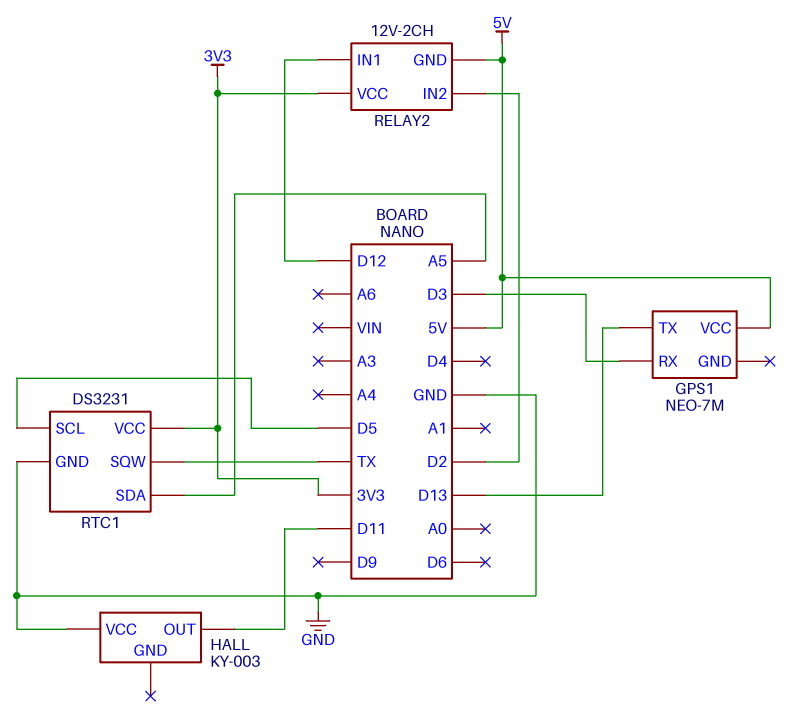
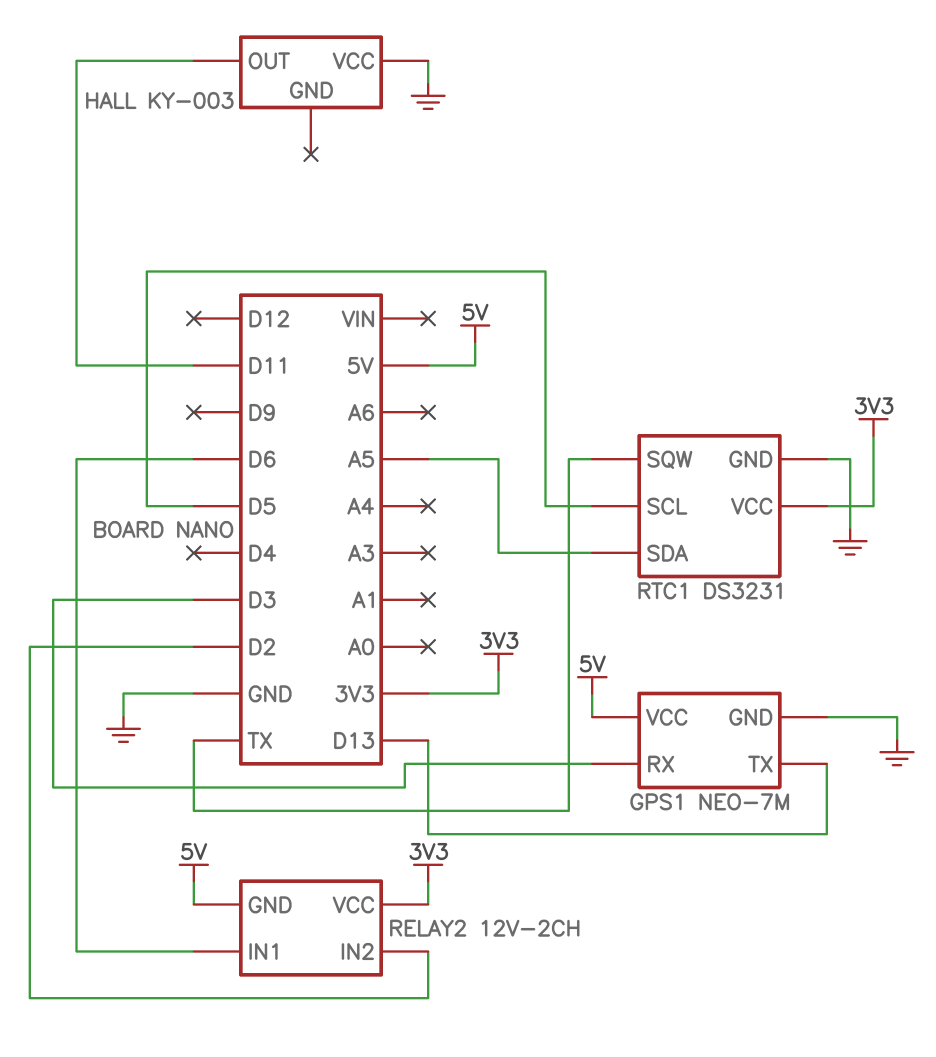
GPS1 pin GND: none -> GND
RELAY2 pin IN1: D12 -> D6

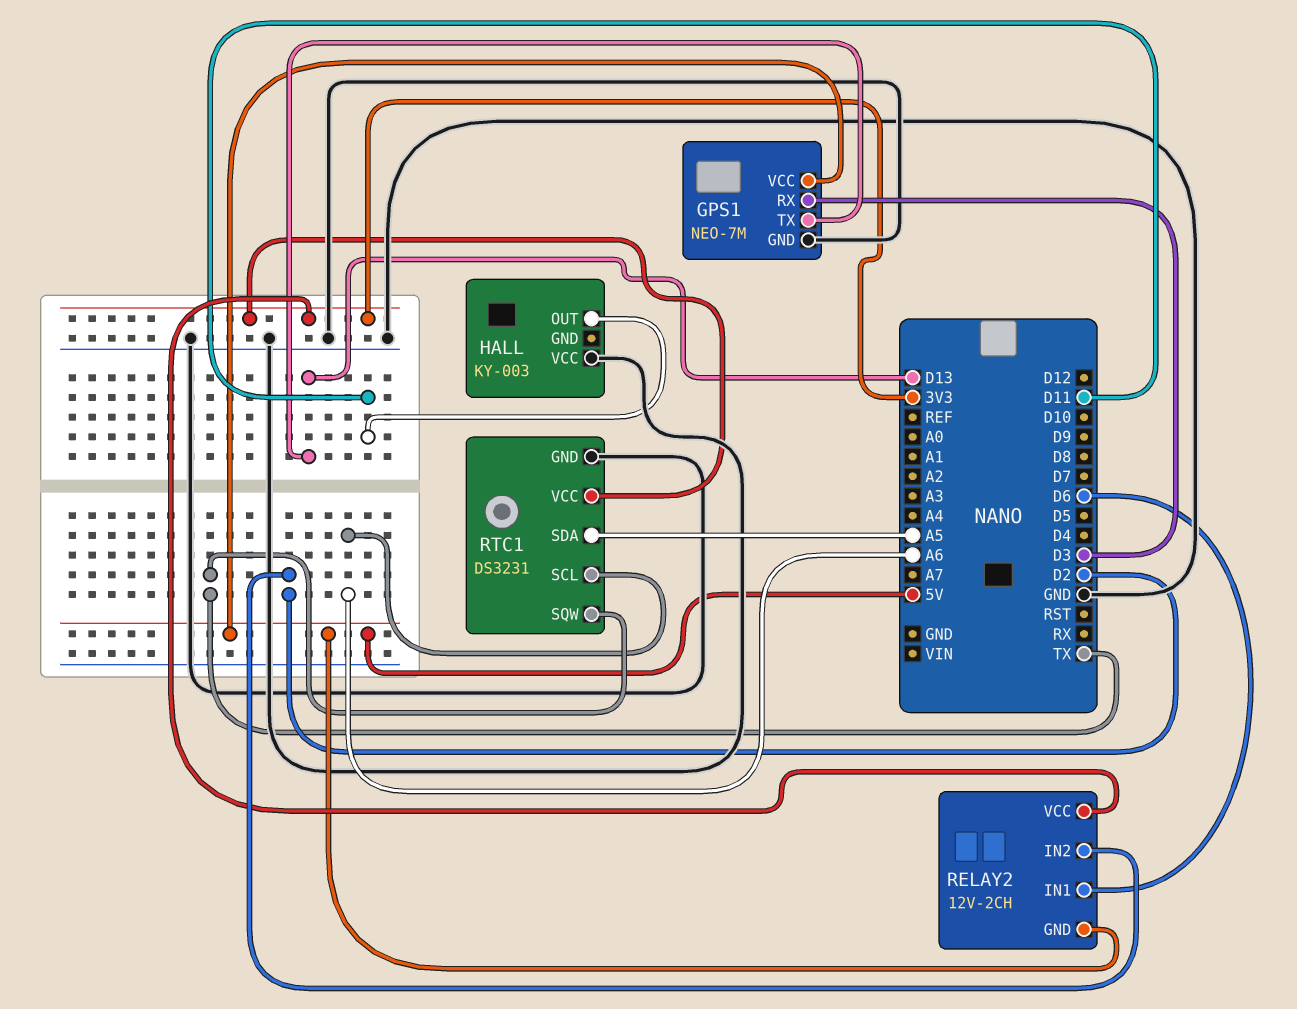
RTC1 pin SCL: D5 -> A6

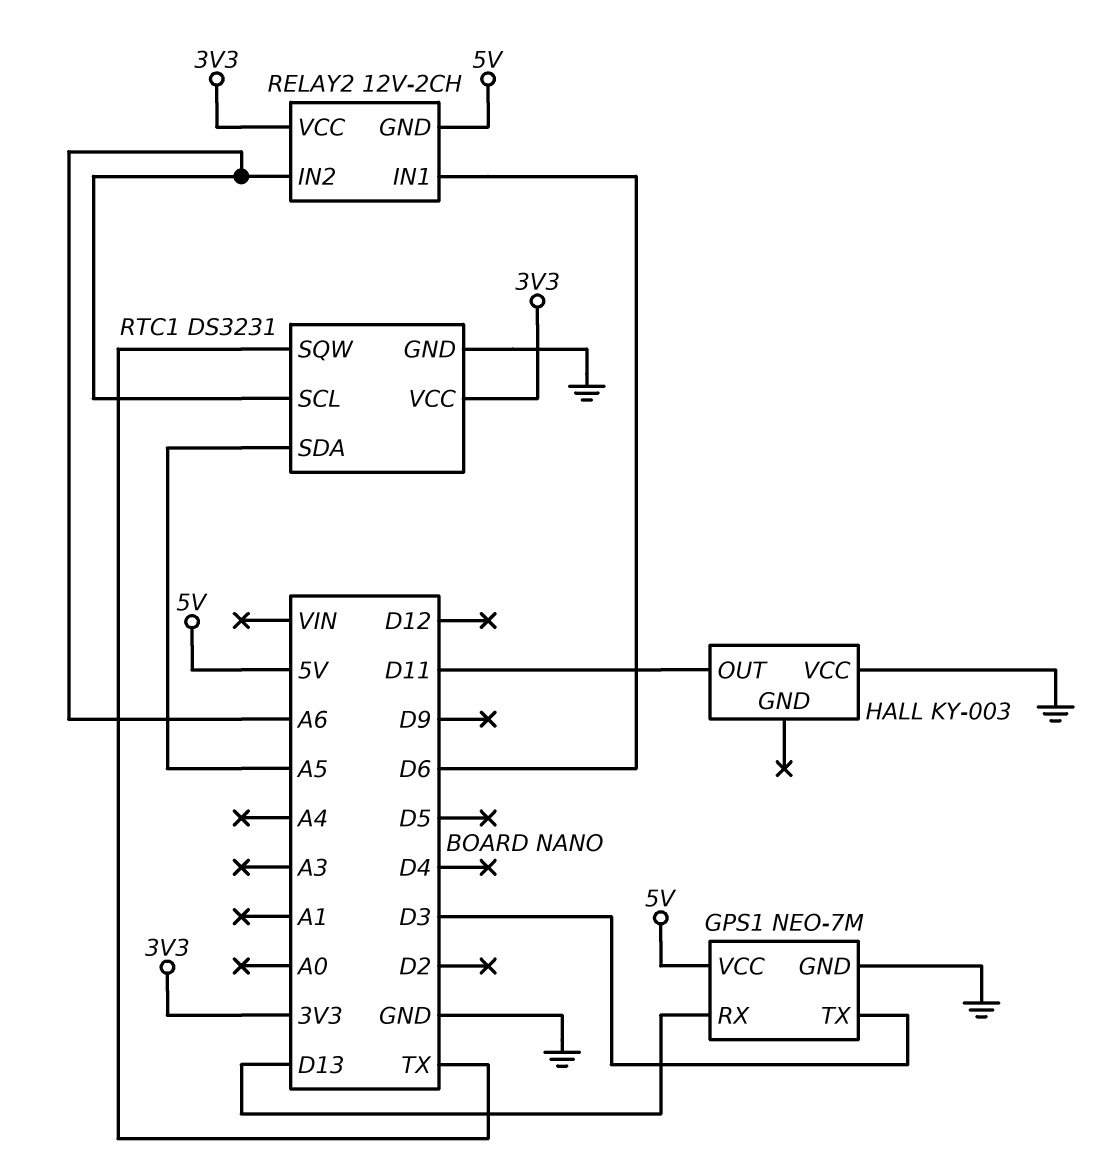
GPS1 pin RX: D3 -> D13
GPS1 pin TX: D13 -> D3
RELAY2 pin IN2: D2 -> A6

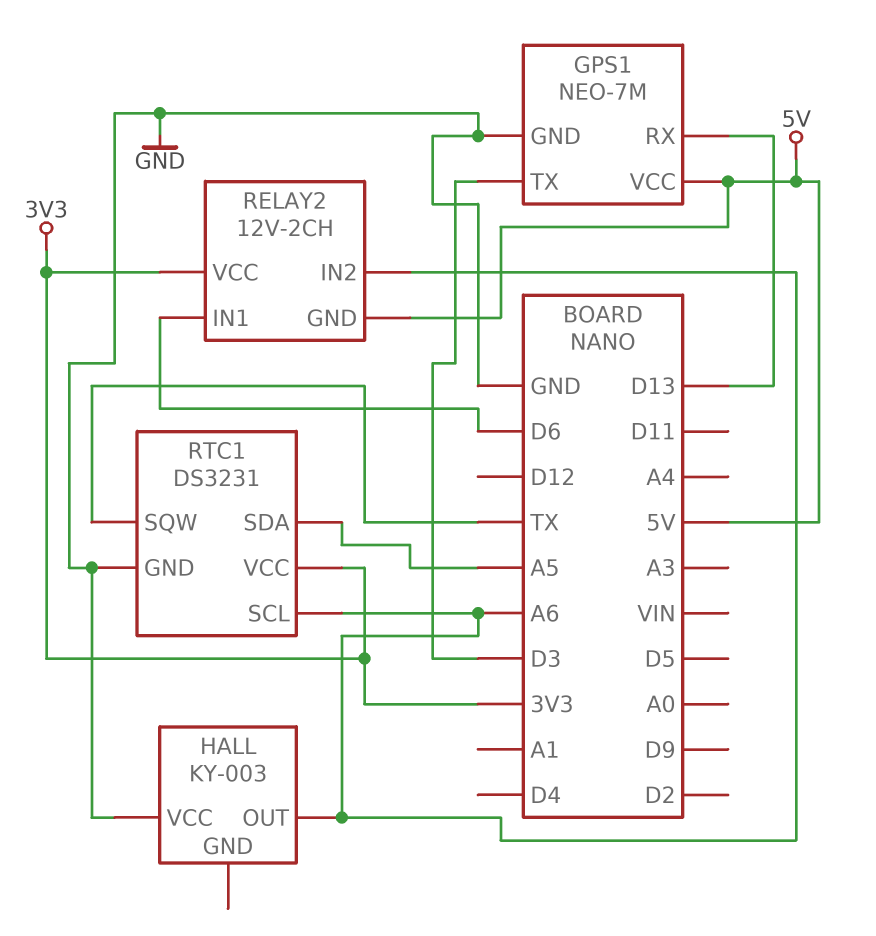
HALL pin OUT: D11 -> A6

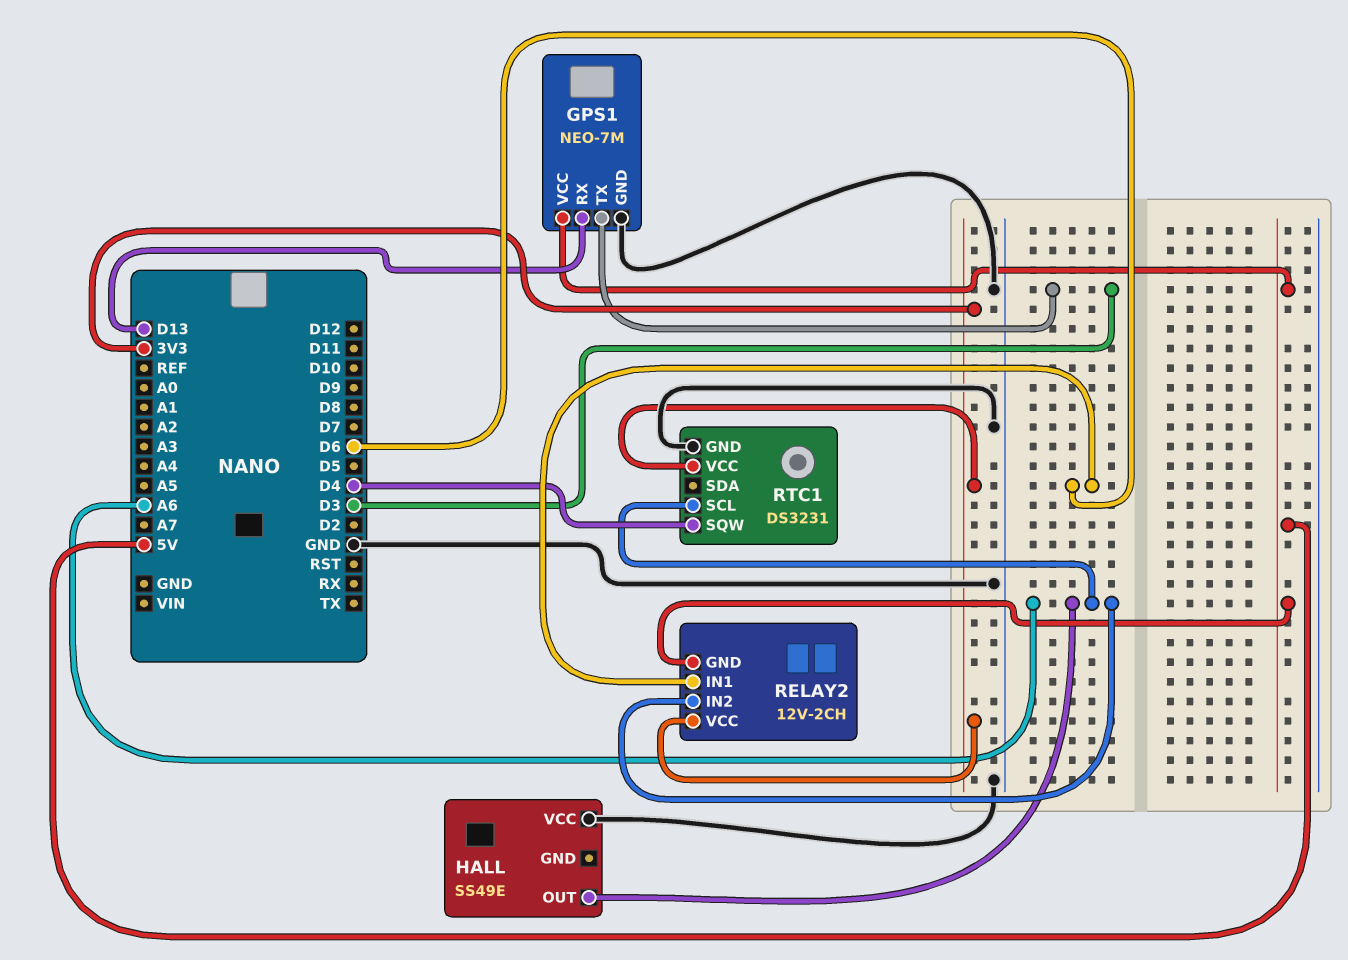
HALL: KY-003 -> SS49E
RTC1 pin SDA: A5 -> none
RTC1 pin SQW: TX -> D4

